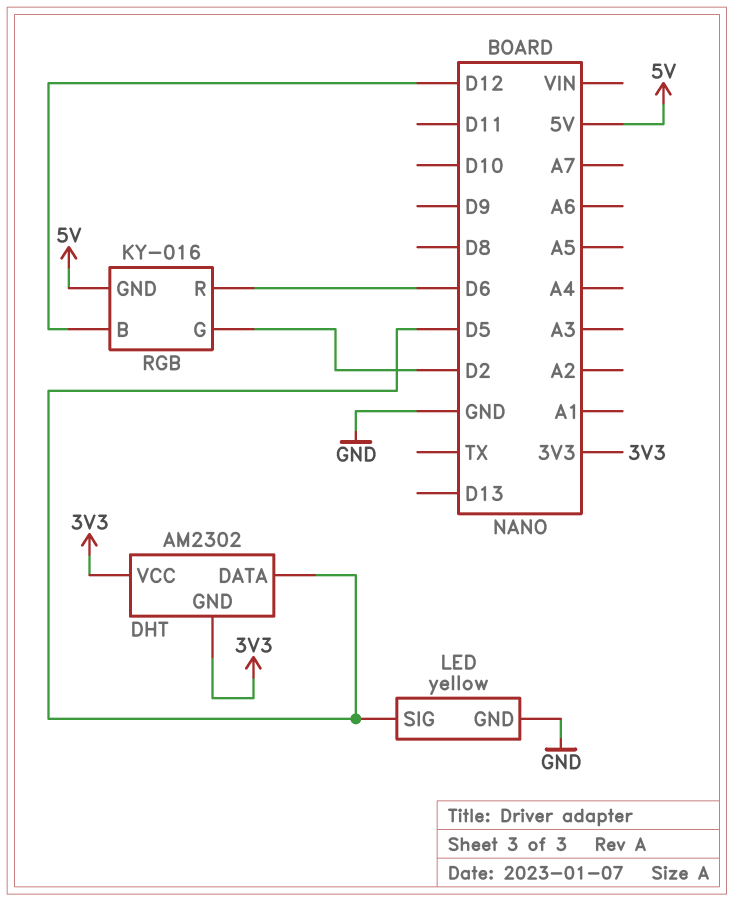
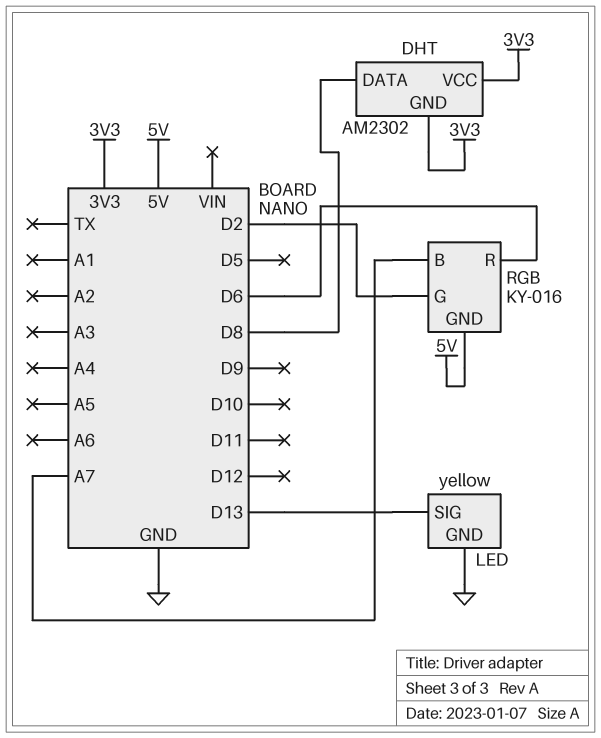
DHT pin DATA: D5 -> D8
LED pin SIG: D5 -> D13
RGB pin B: D12 -> A7

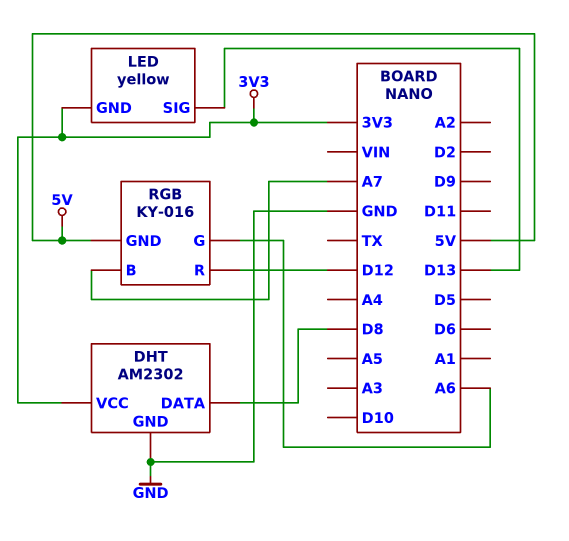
DHT pin GND: 3V3 -> GND
LED pin GND: GND -> 3V3
RGB pin G: D2 -> A6
RGB pin R: D6 -> D12

